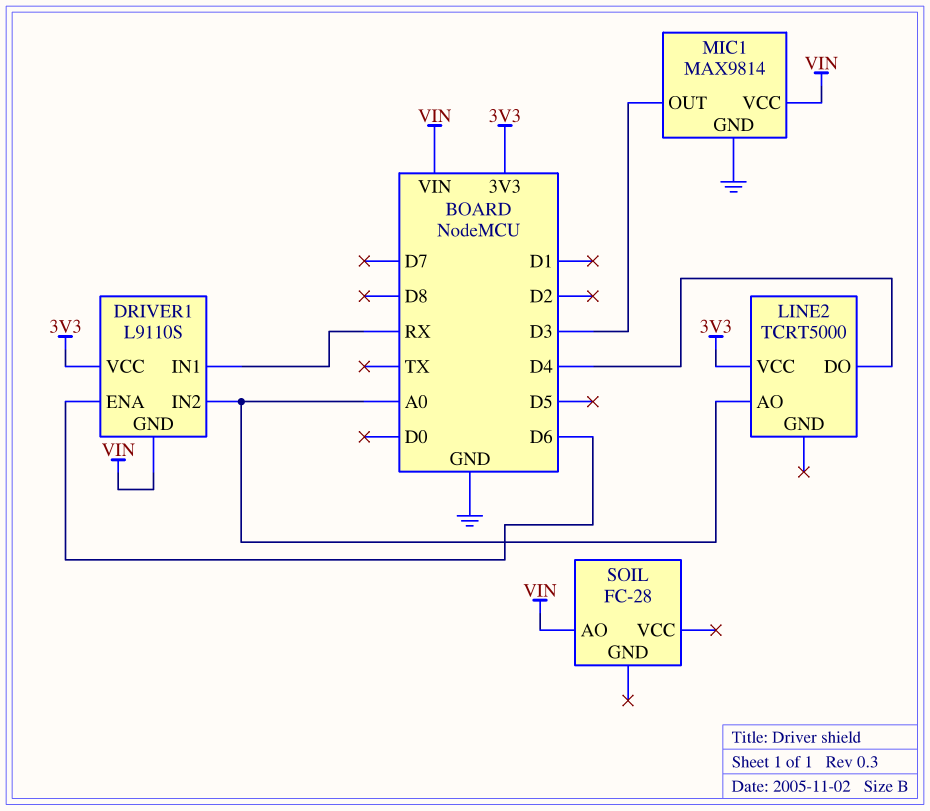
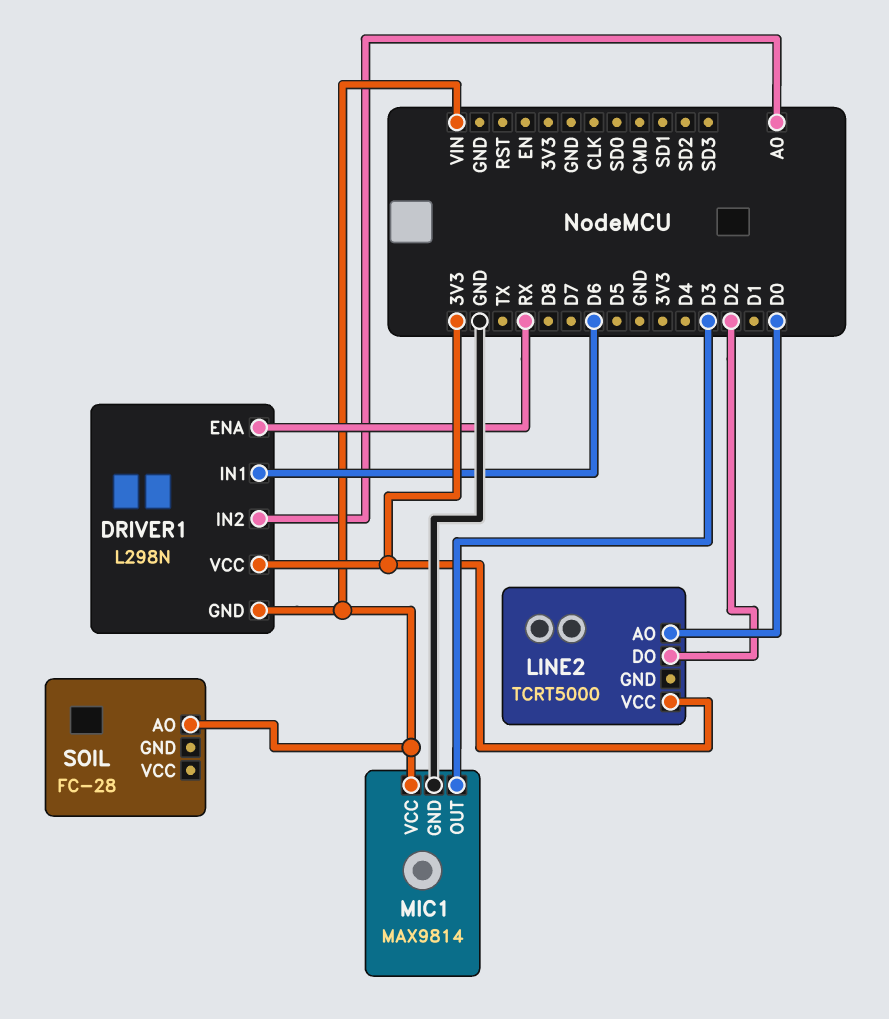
DRIVER1: L9110S -> L298N
DRIVER1 pin ENA: D6 -> RX
DRIVER1 pin IN1: RX -> D6
LINE2 pin AO: A0 -> D0
LINE2 pin DO: D4 -> D2

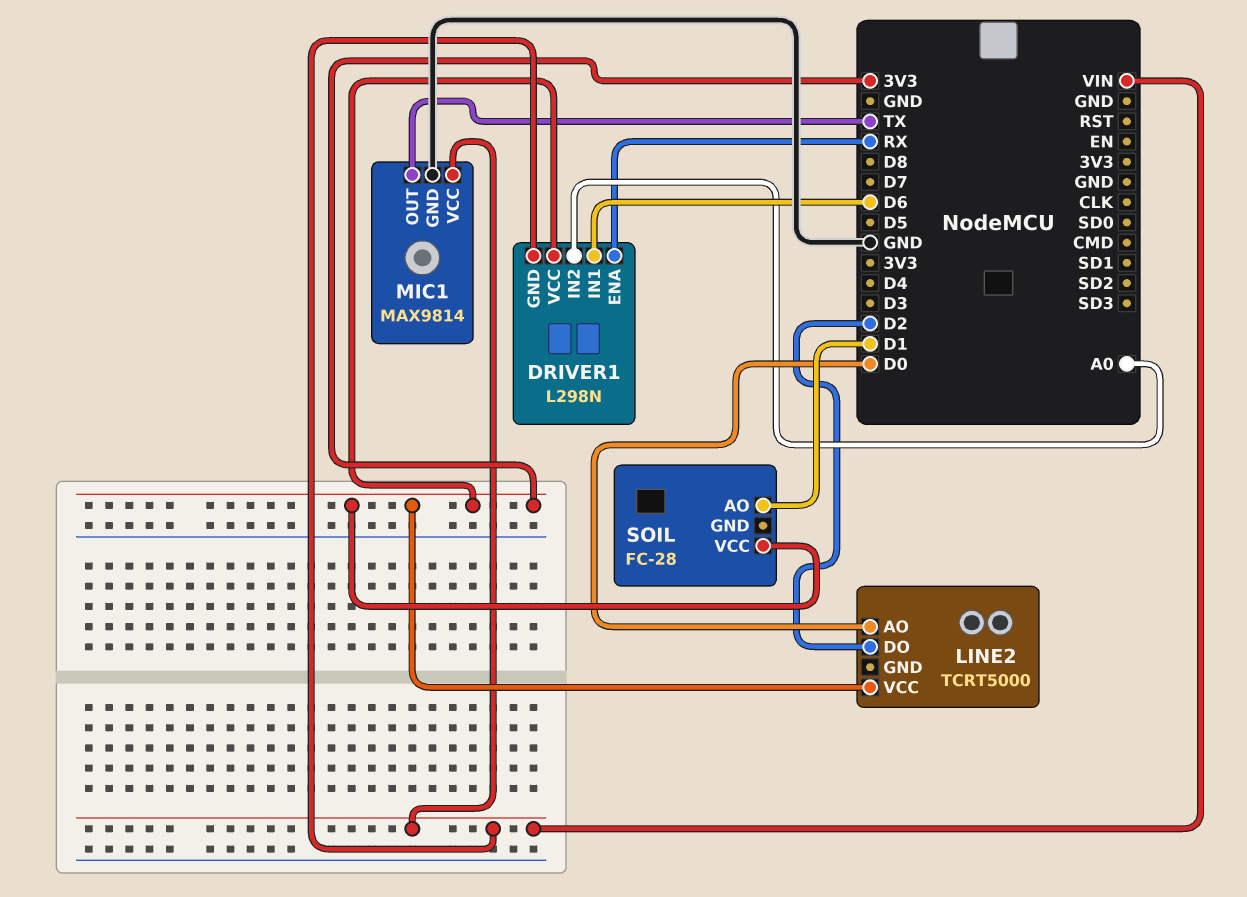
MIC1 pin OUT: D3 -> TX
SOIL pin AO: VIN -> D1
SOIL pin VCC: none -> 3V3

